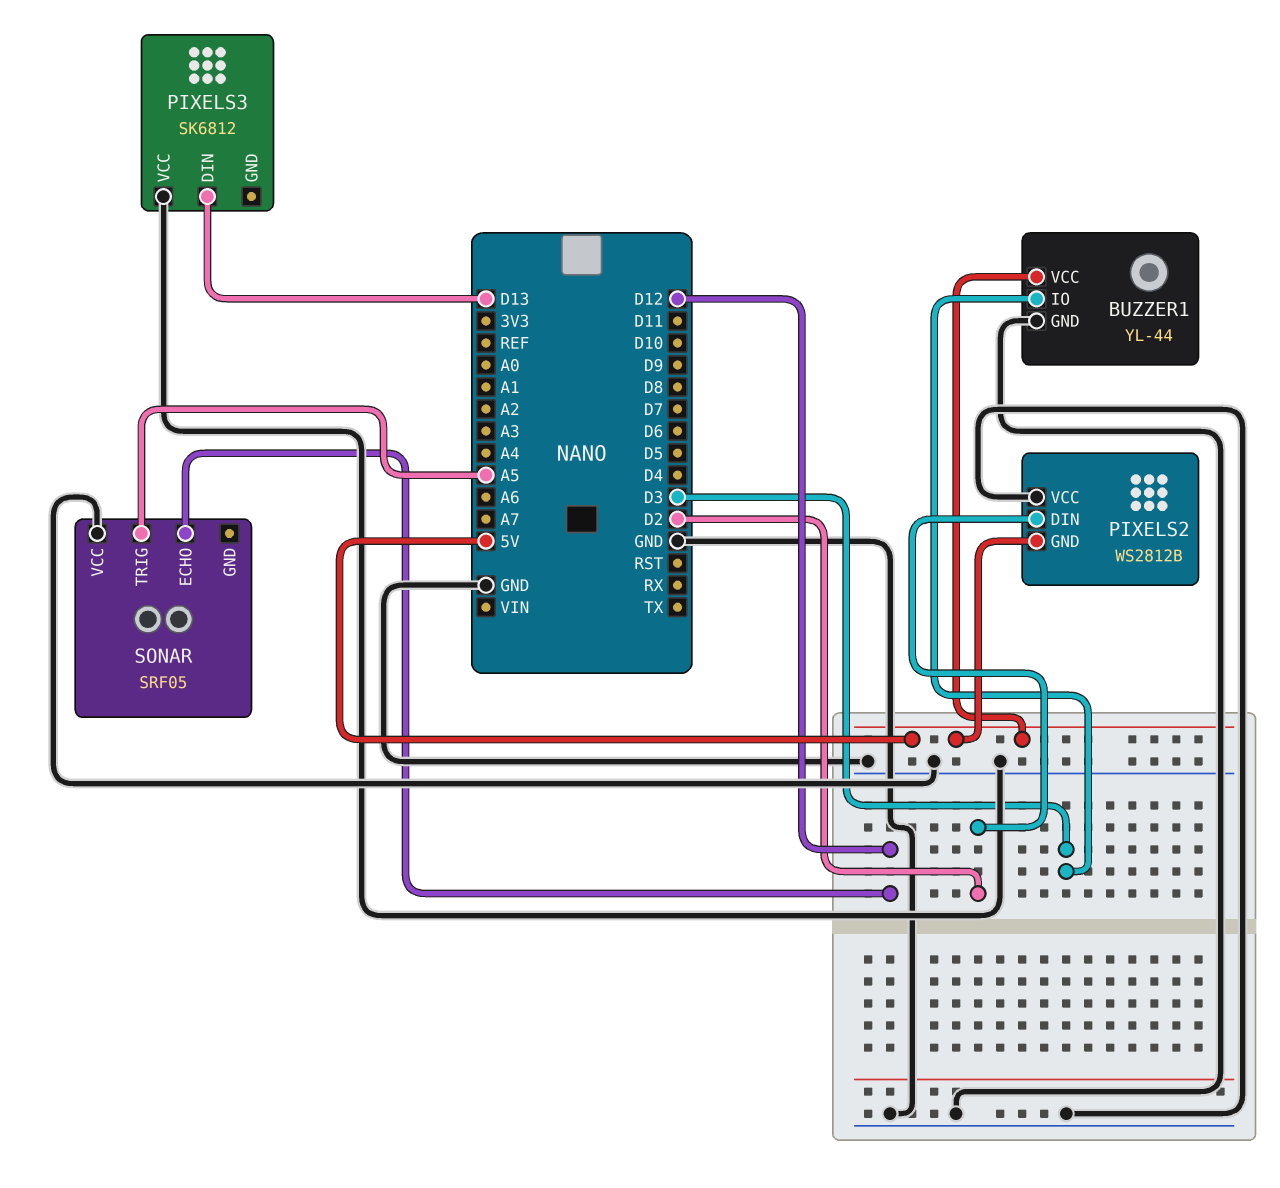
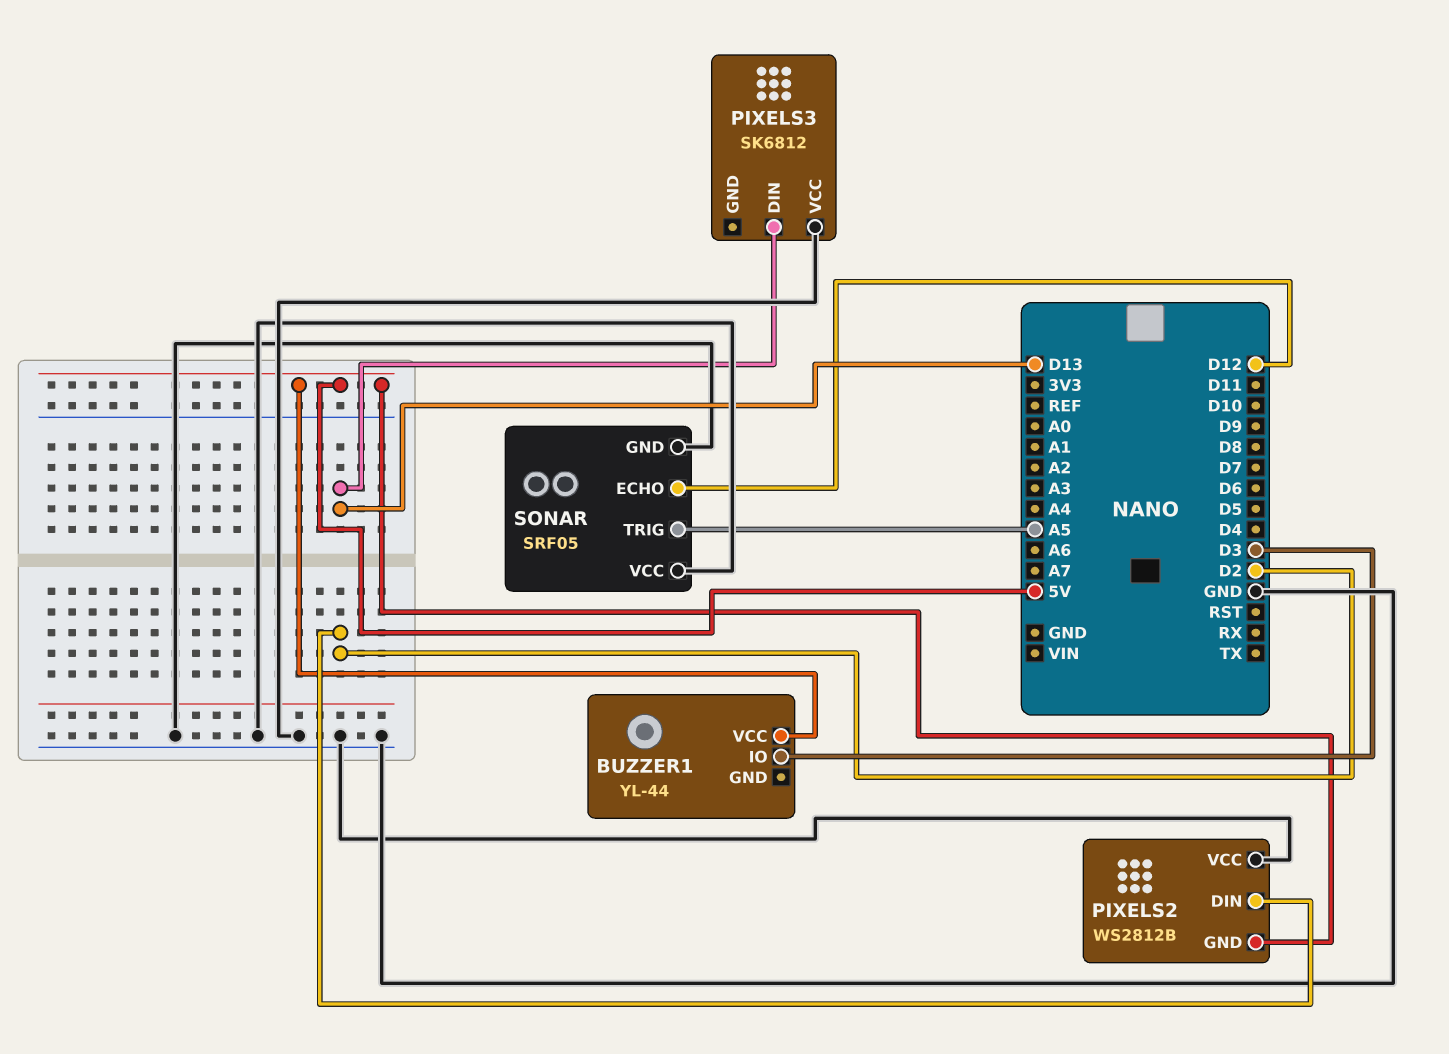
BUZZER1 pin GND: GND -> none
SONAR pin GND: none -> GND

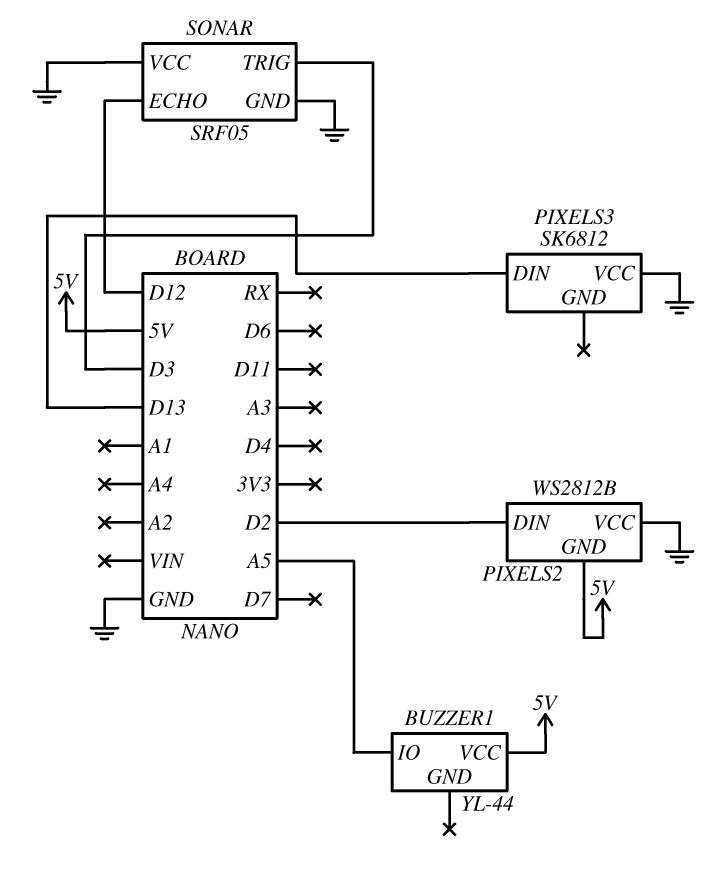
BUZZER1 pin IO: D3 -> A5
SONAR pin TRIG: A5 -> D3

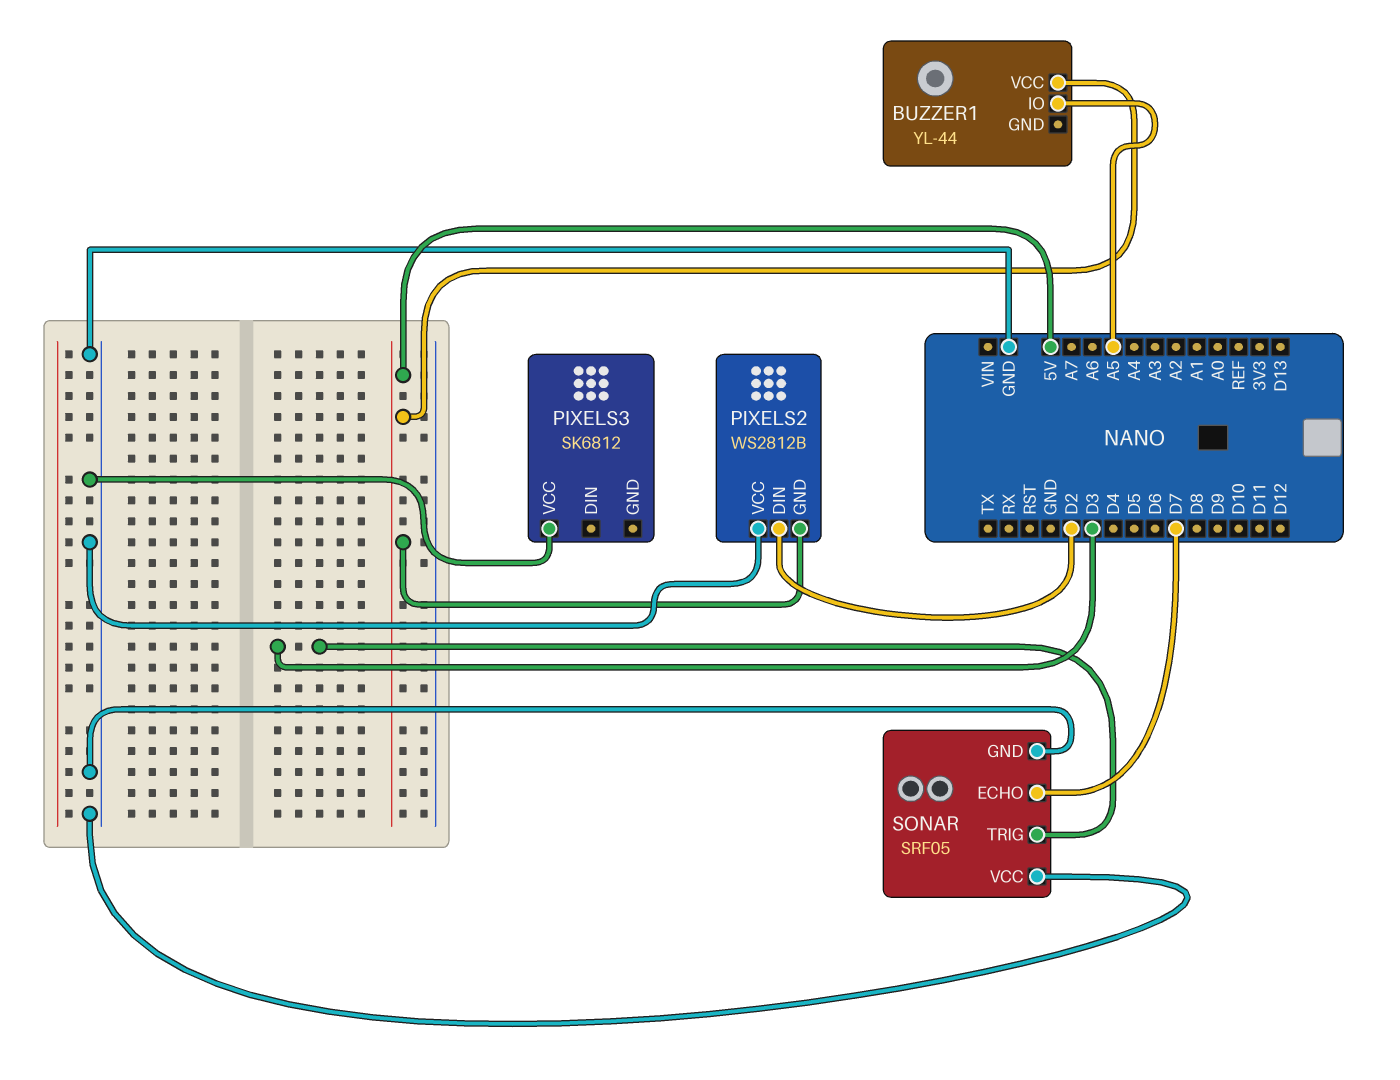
PIXELS3 pin DIN: D13 -> none
SONAR pin ECHO: D12 -> D7

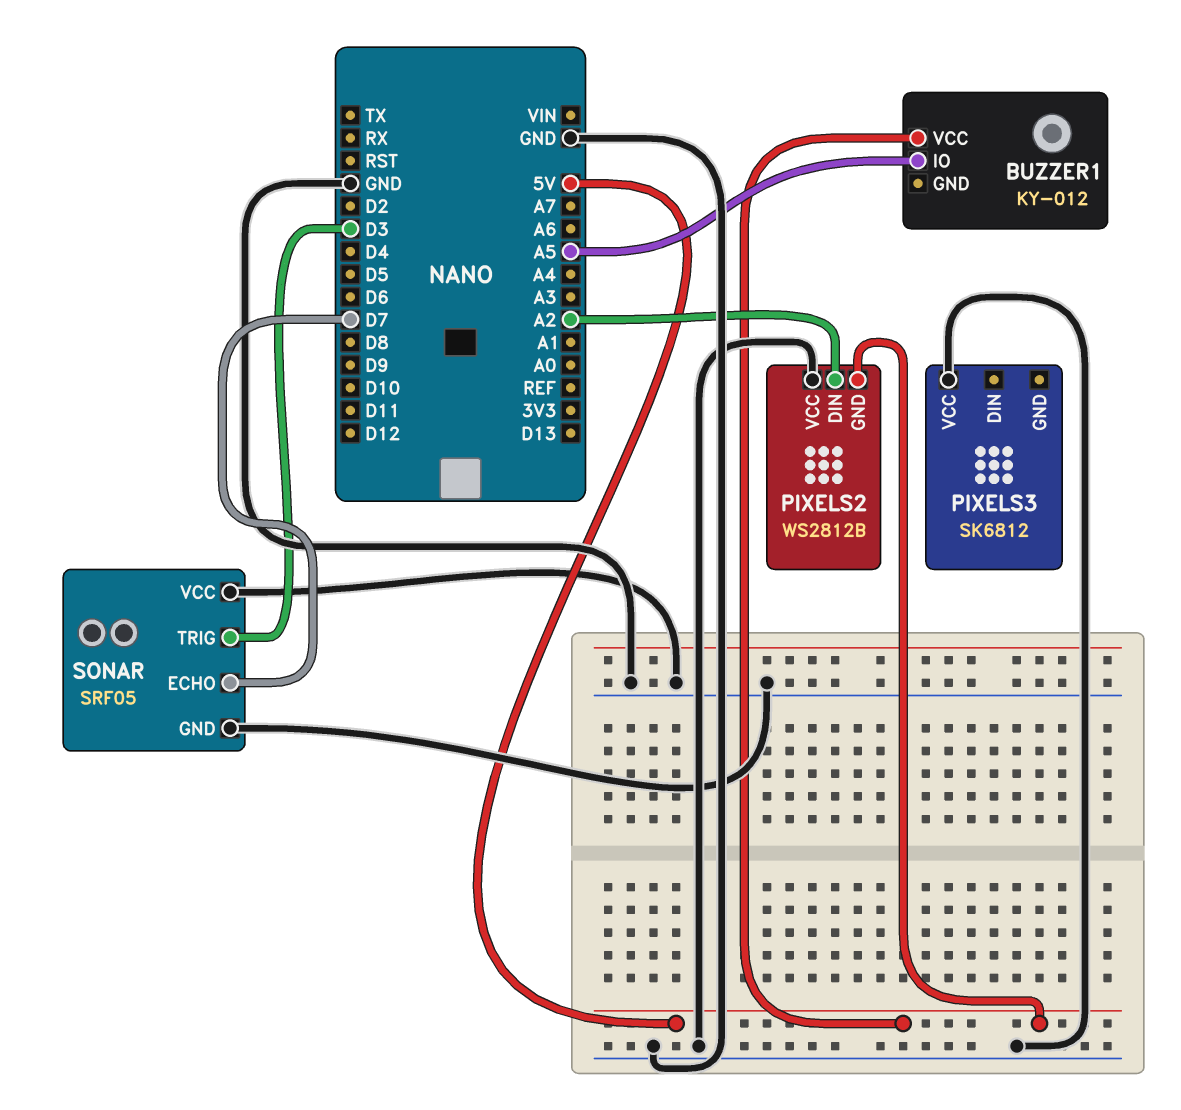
BUZZER1: YL-44 -> KY-012
PIXELS2 pin DIN: D2 -> A2

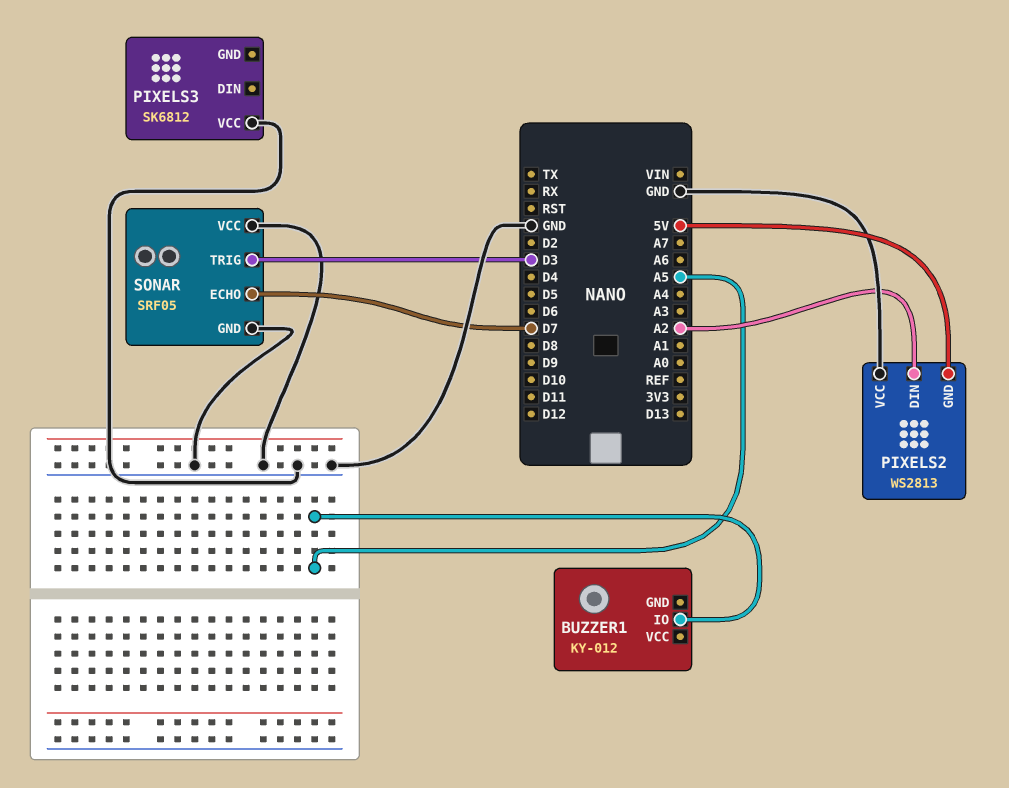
BUZZER1 pin VCC: 5V -> none
PIXELS2: WS2812B -> WS2813

